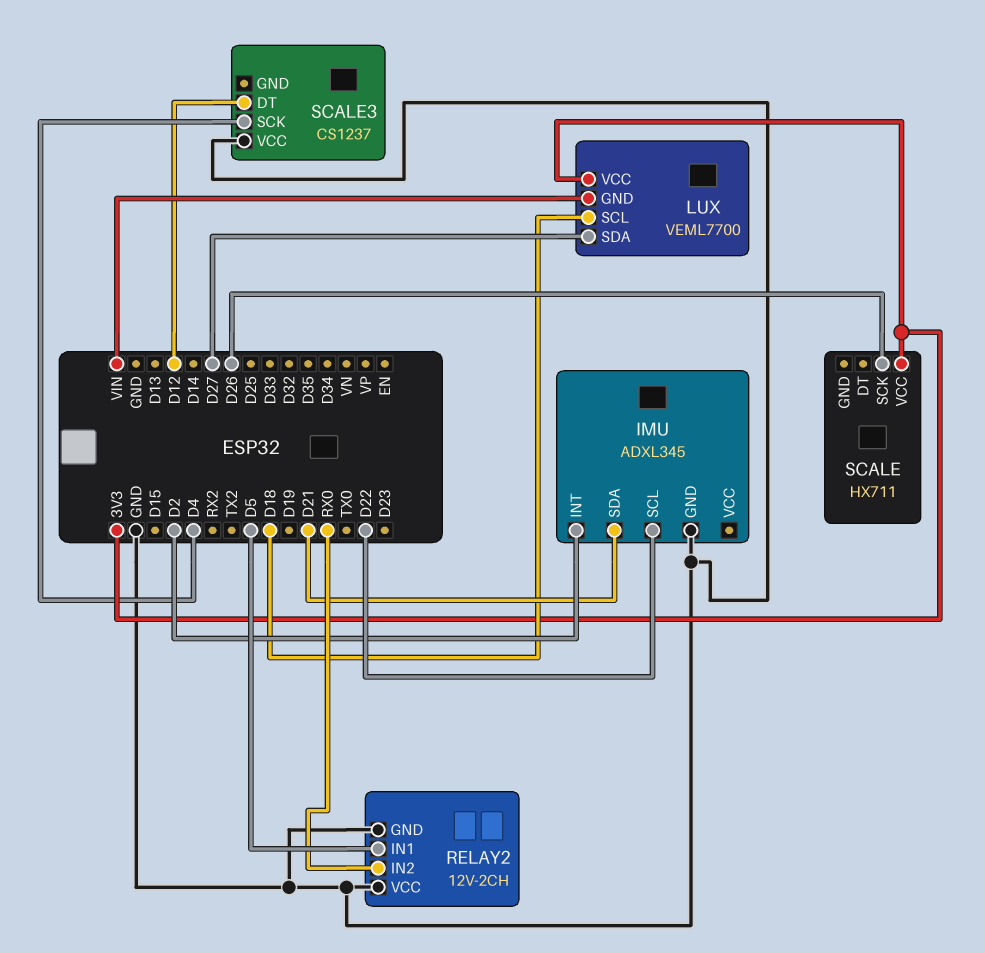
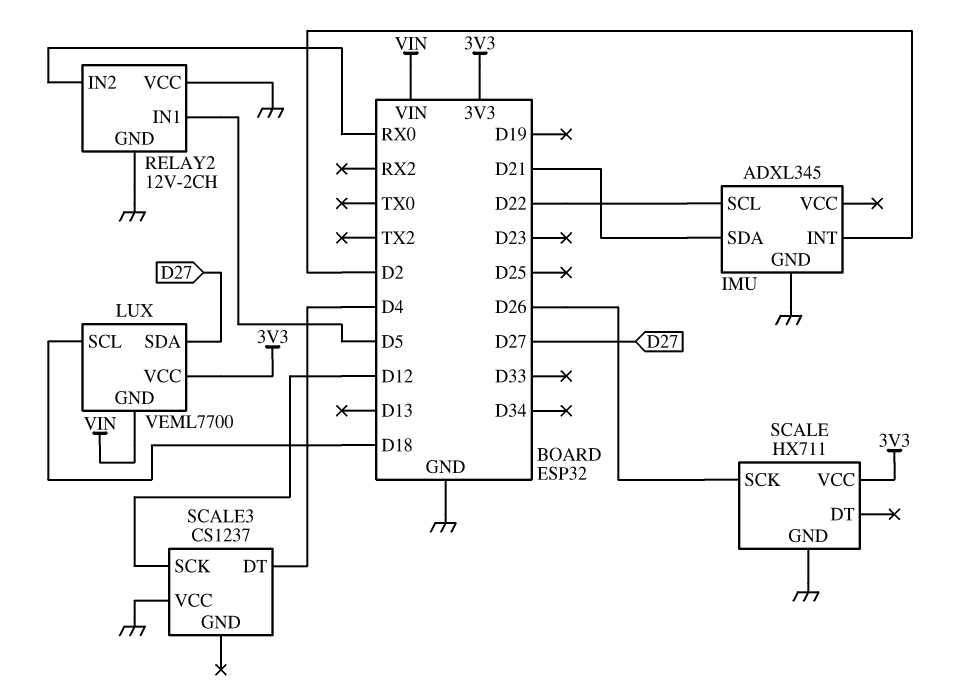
SCALE pin GND: none -> GND
SCALE3 pin DT: D12 -> D4
SCALE3 pin SCK: D4 -> D12

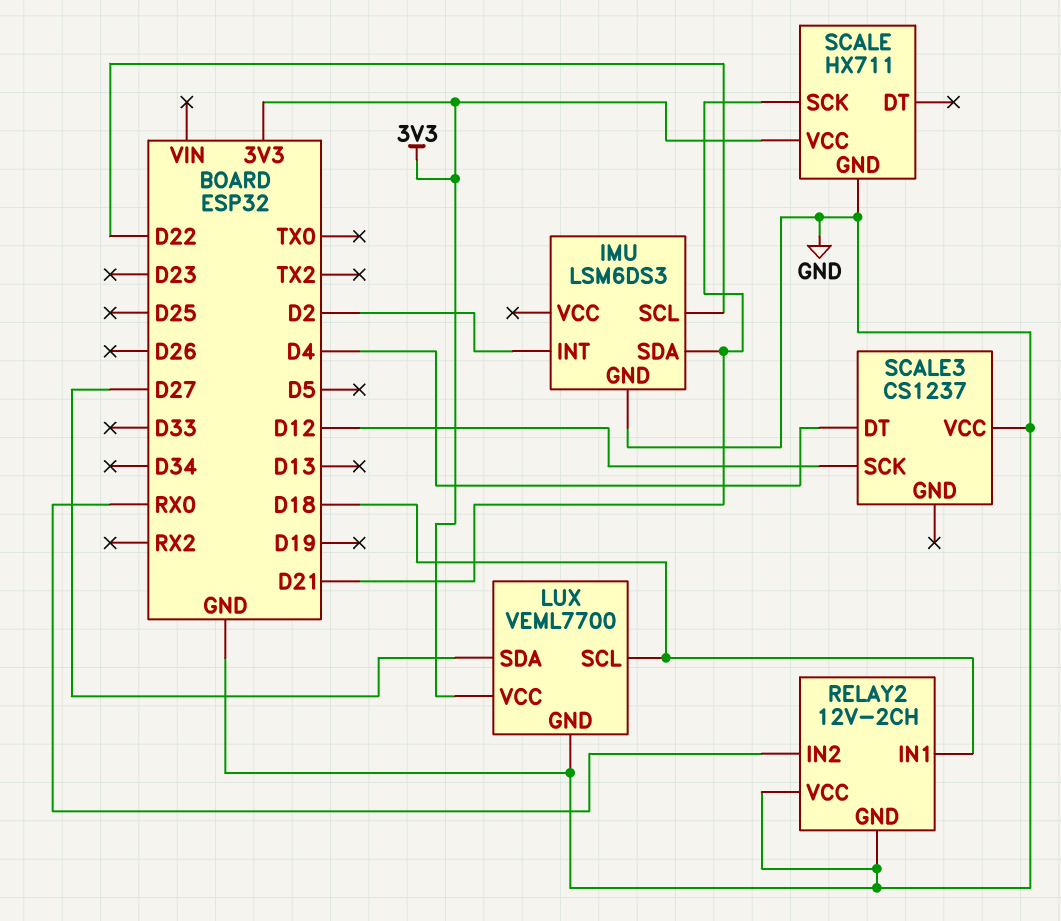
IMU: ADXL345 -> LSM6DS3
LUX pin GND: VIN -> GND
RELAY2 pin IN1: D5 -> D18
SCALE pin SCK: D26 -> D21

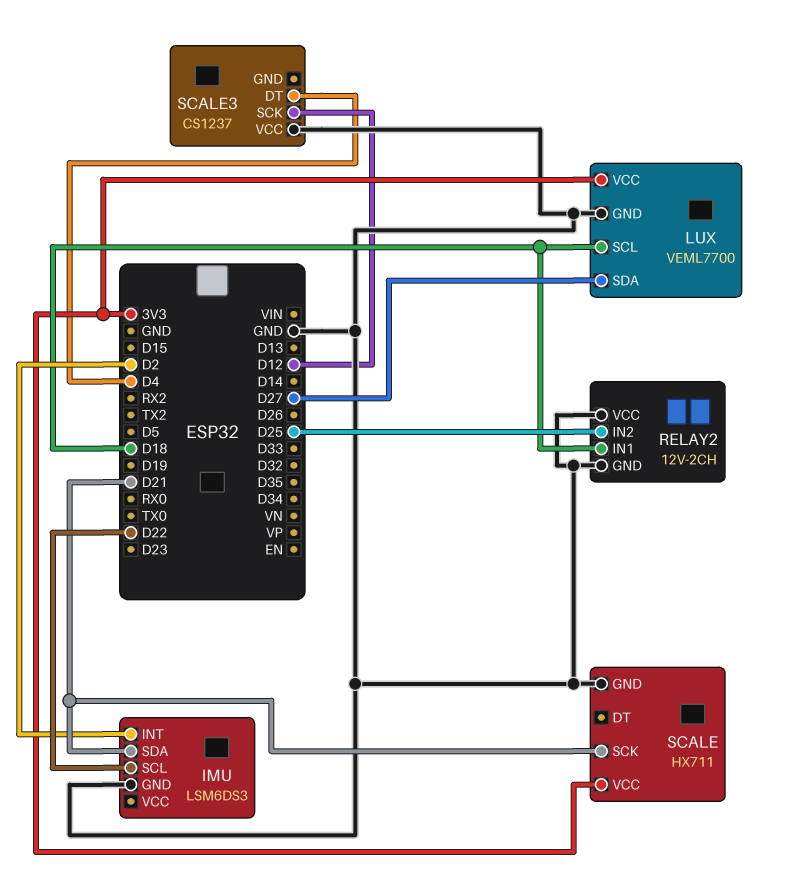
RELAY2 pin IN2: RX0 -> D25

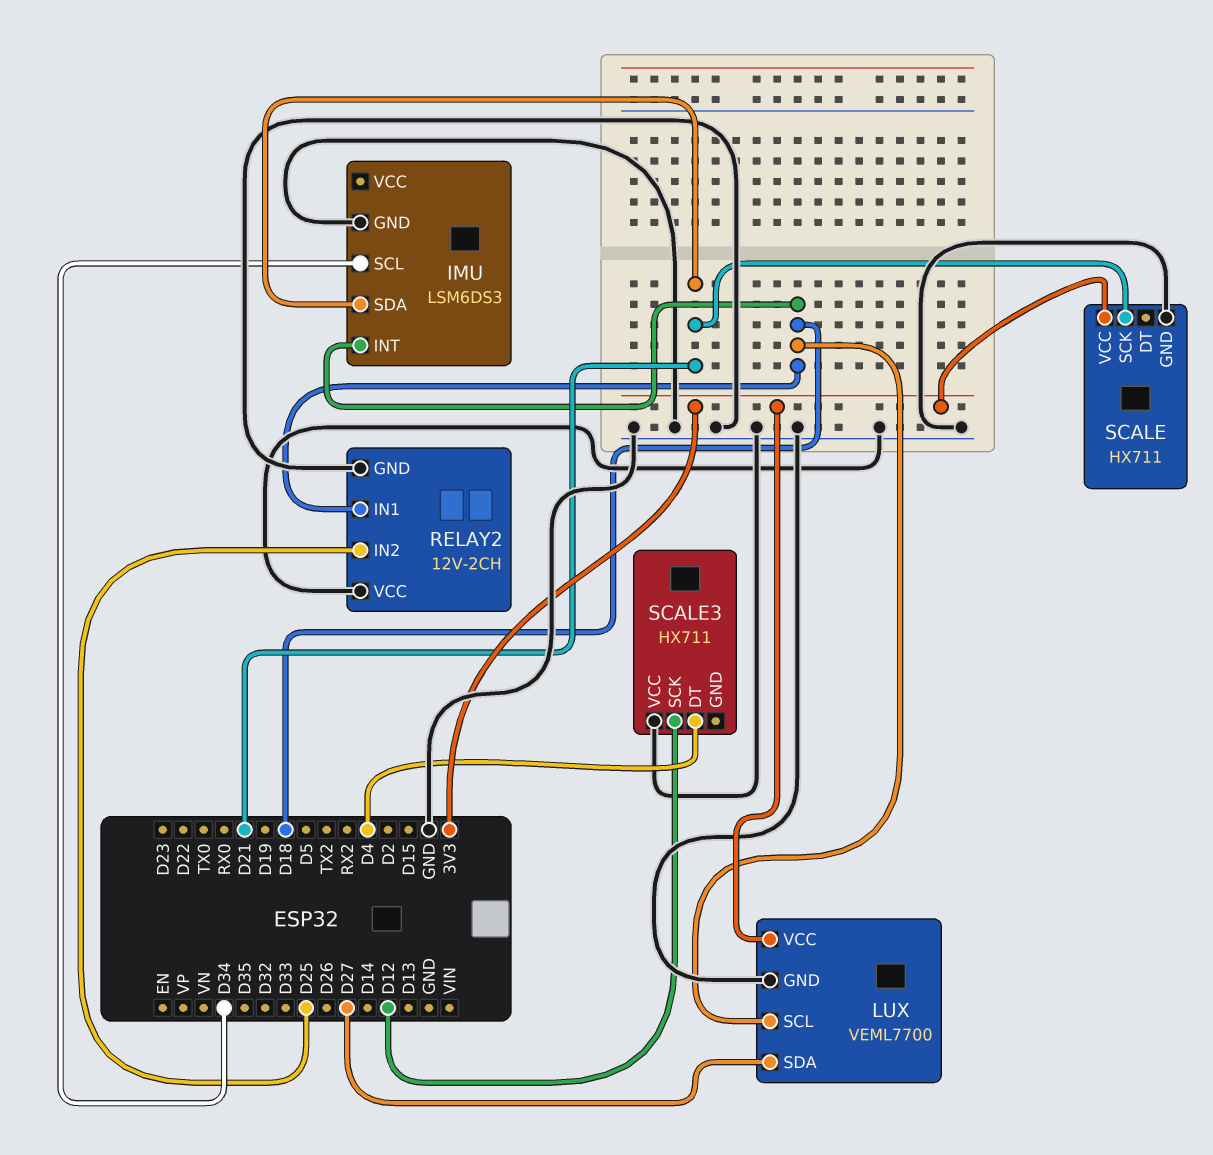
IMU pin INT: D2 -> D18
IMU pin SCL: D22 -> D34
SCALE3: CS1237 -> HX711

